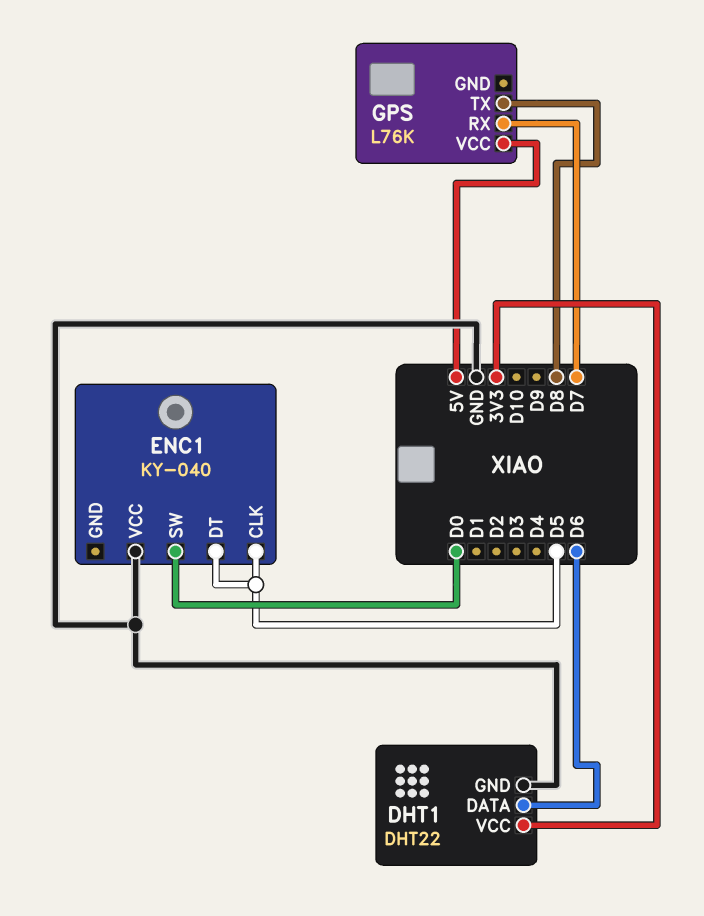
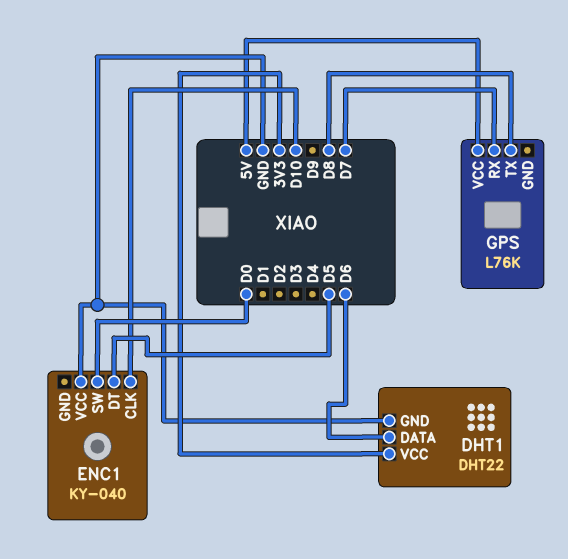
ENC1 pin CLK: D5 -> D10

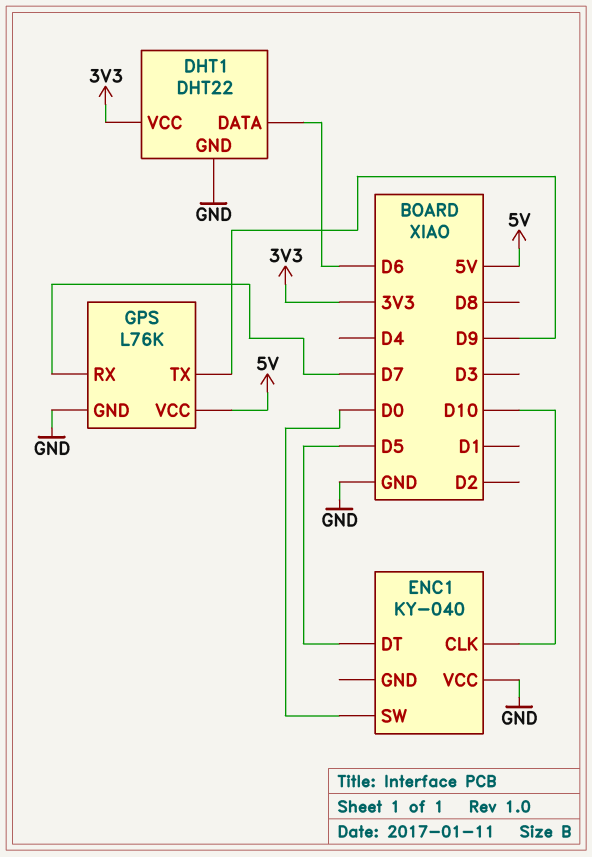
GPS pin GND: none -> GND
GPS pin TX: D8 -> D9

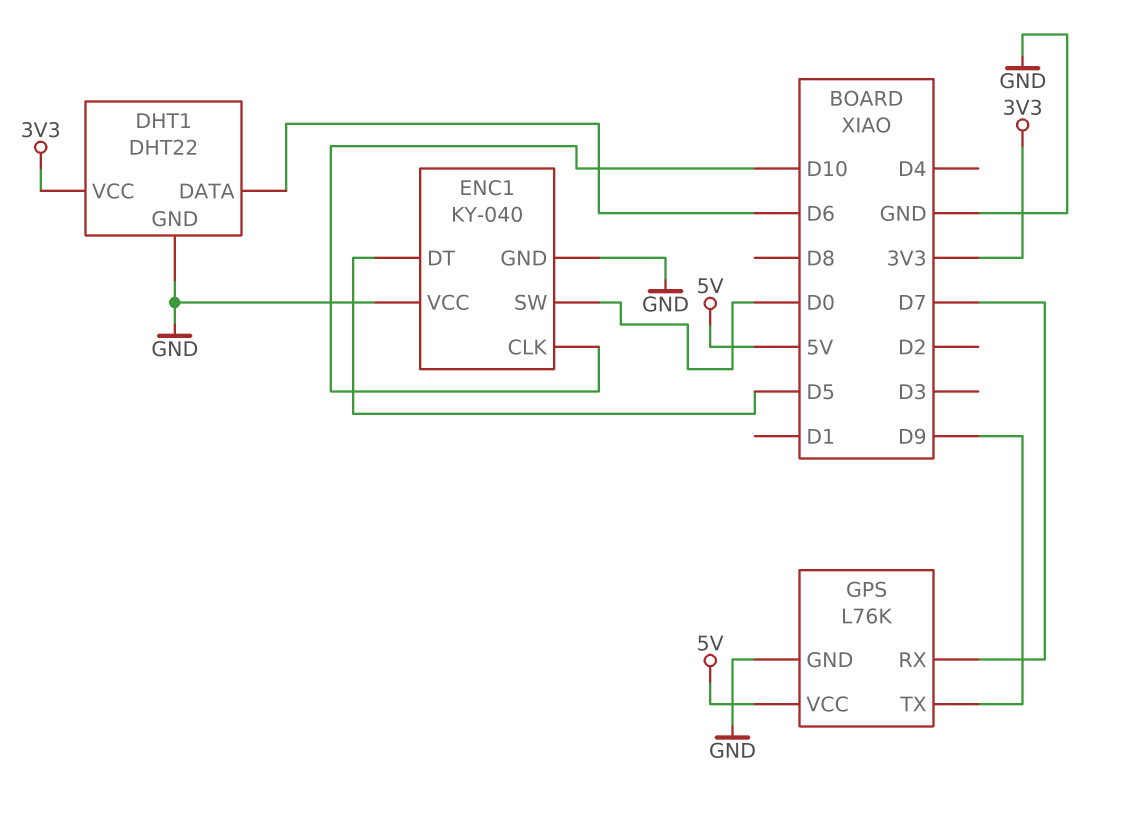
ENC1 pin GND: none -> GND

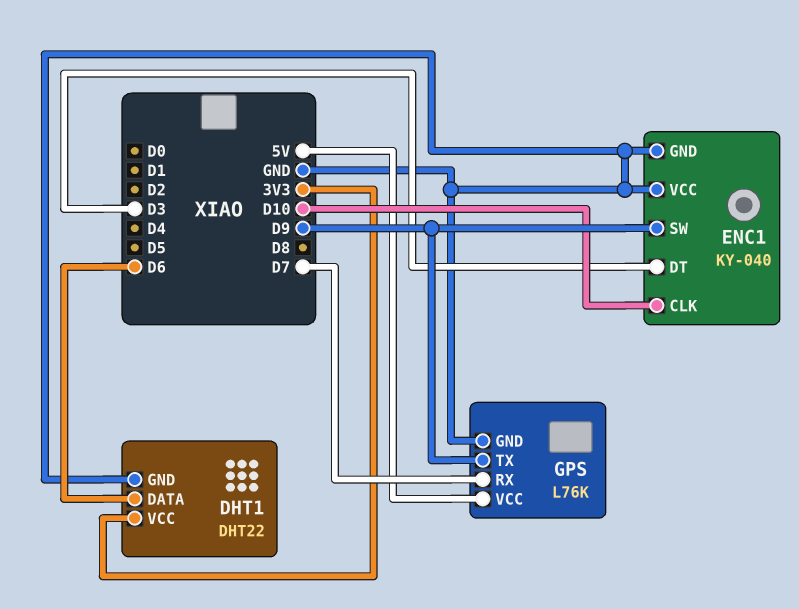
ENC1 pin DT: D5 -> D3
ENC1 pin SW: D0 -> D9

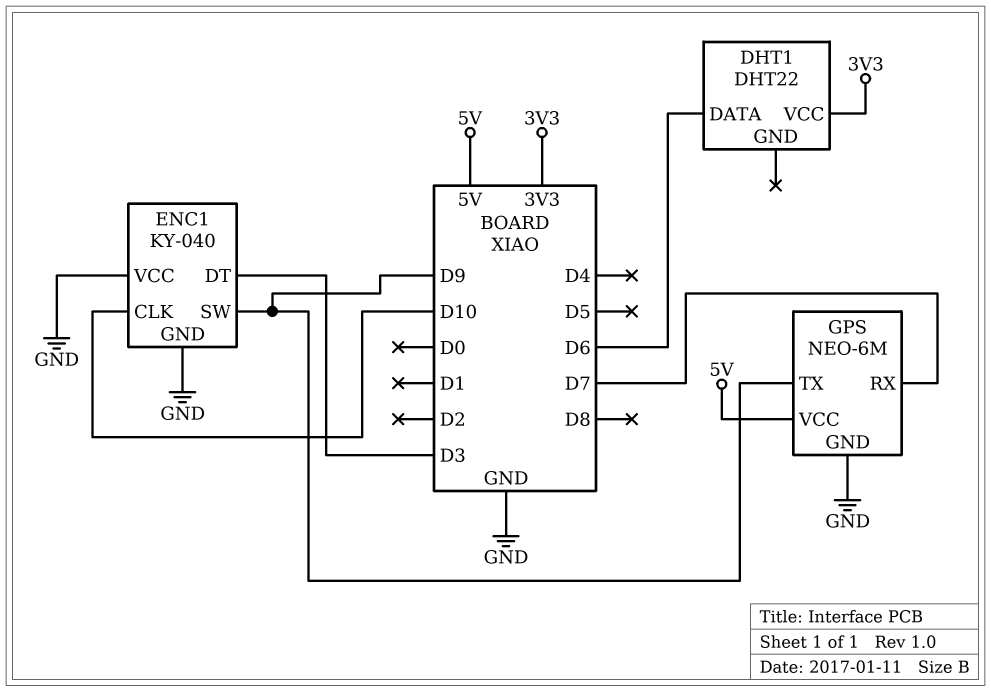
DHT1 pin GND: GND -> none
GPS: L76K -> NEO-6M

